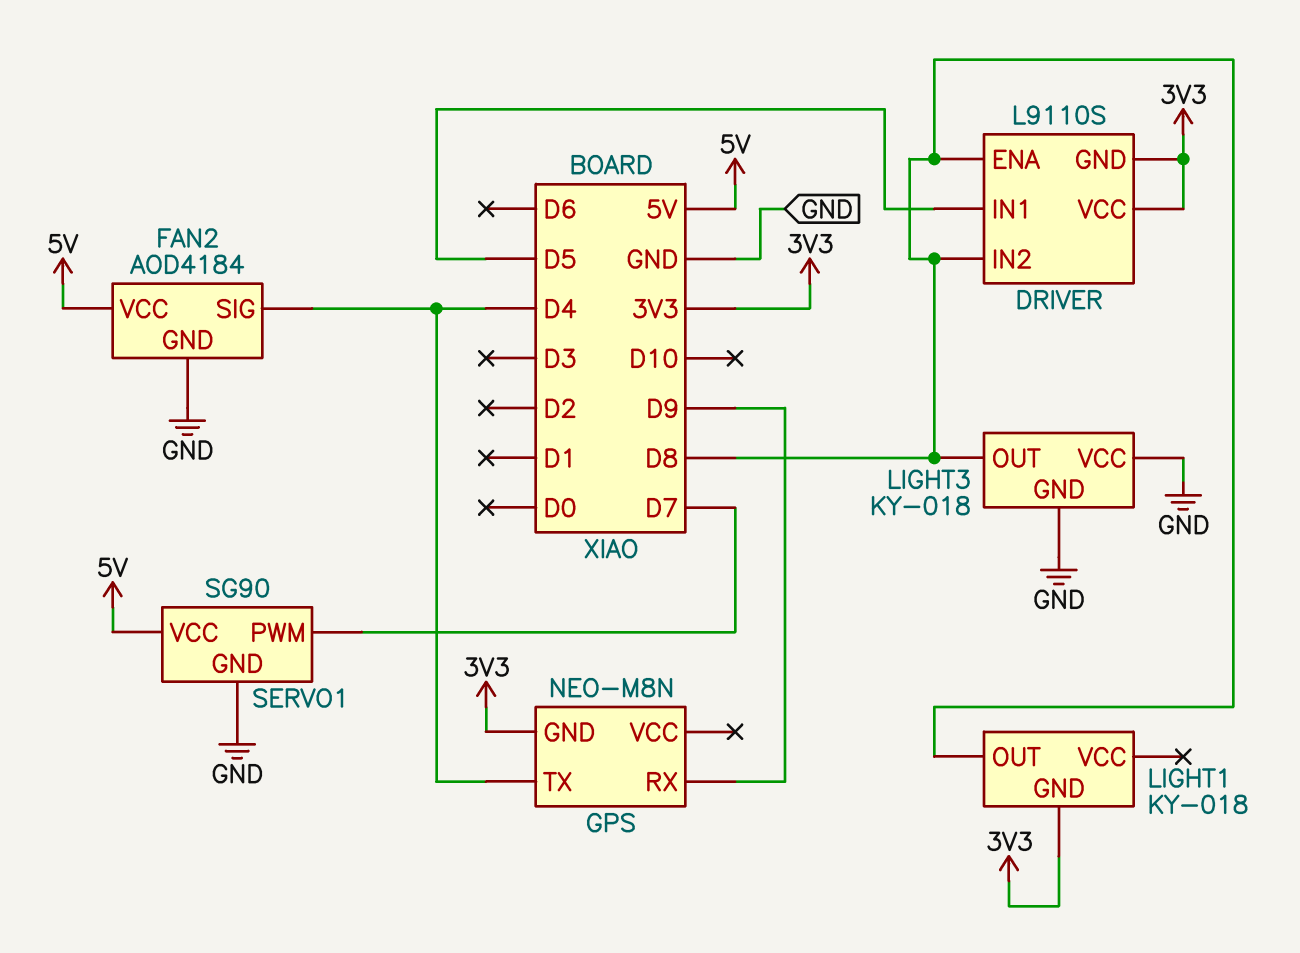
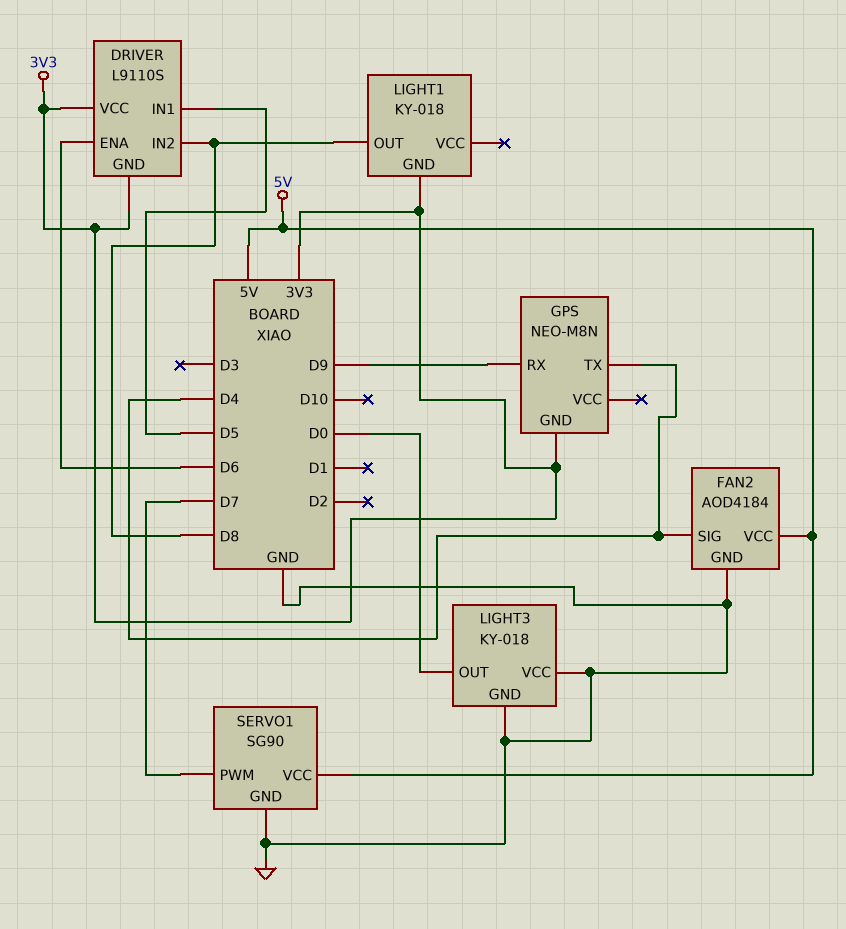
DRIVER pin ENA: D8 -> D6
LIGHT3 pin OUT: D8 -> D0

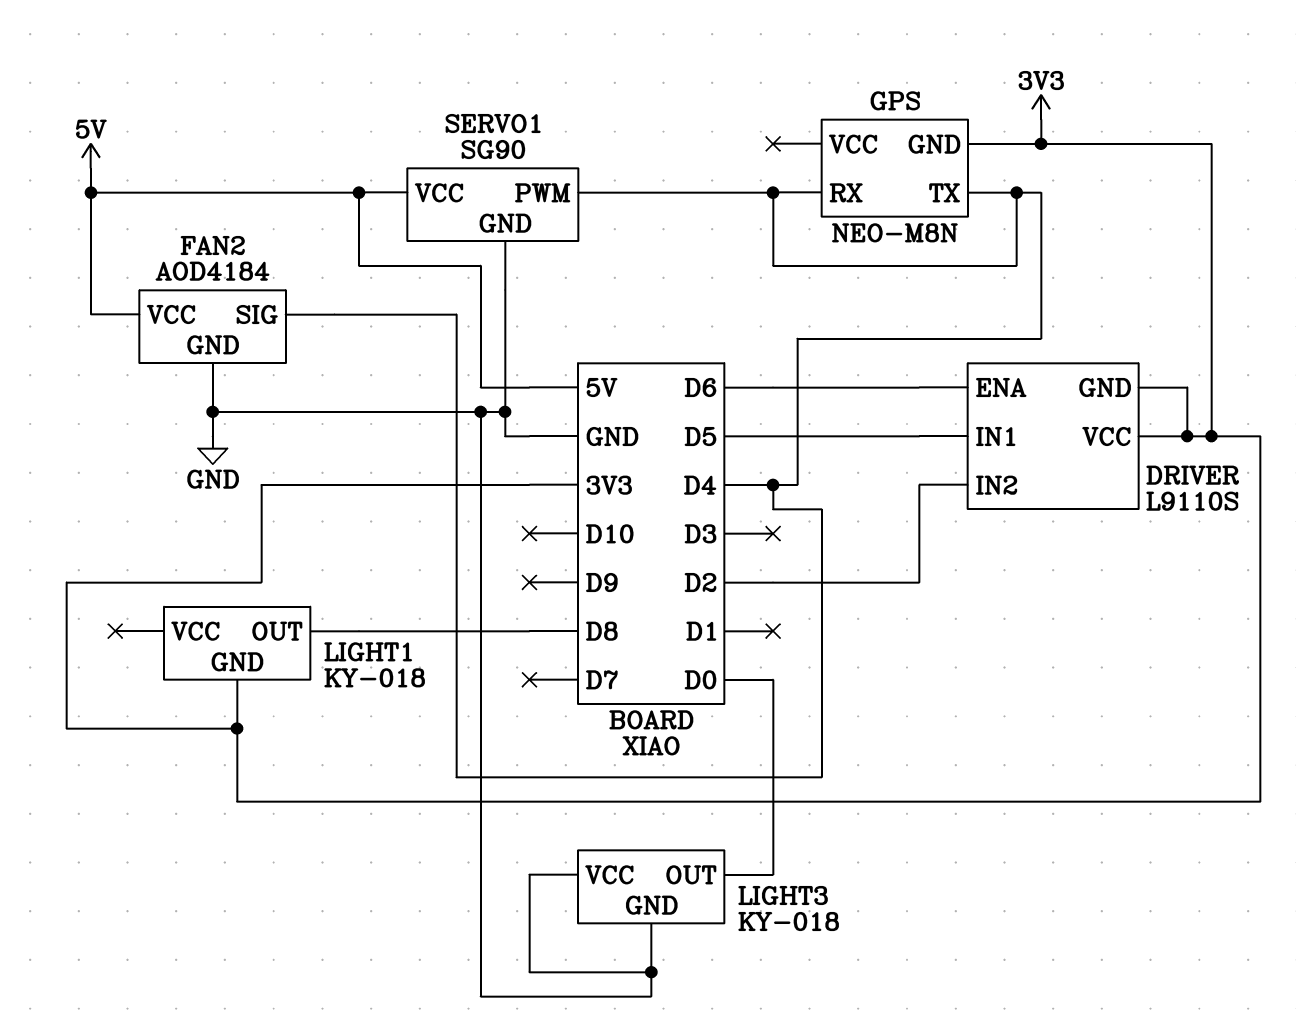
DRIVER pin IN2: D8 -> D2
GPS pin RX: D9 -> D4
SERVO1 pin PWM: D7 -> D4

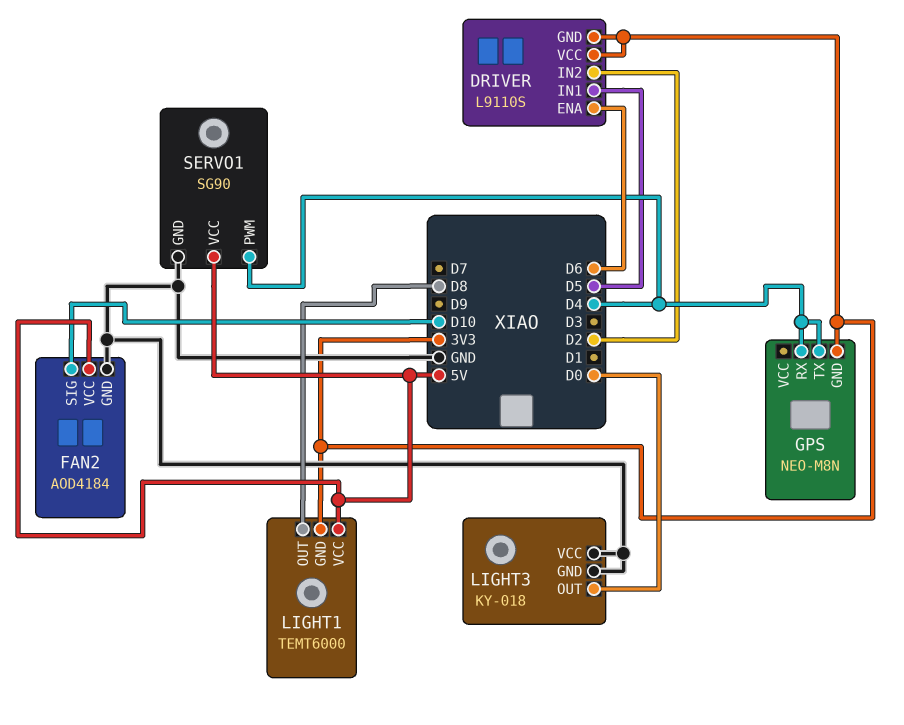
FAN2 pin SIG: D4 -> D10
LIGHT1: KY-018 -> TEMT6000
LIGHT1 pin VCC: none -> 5V

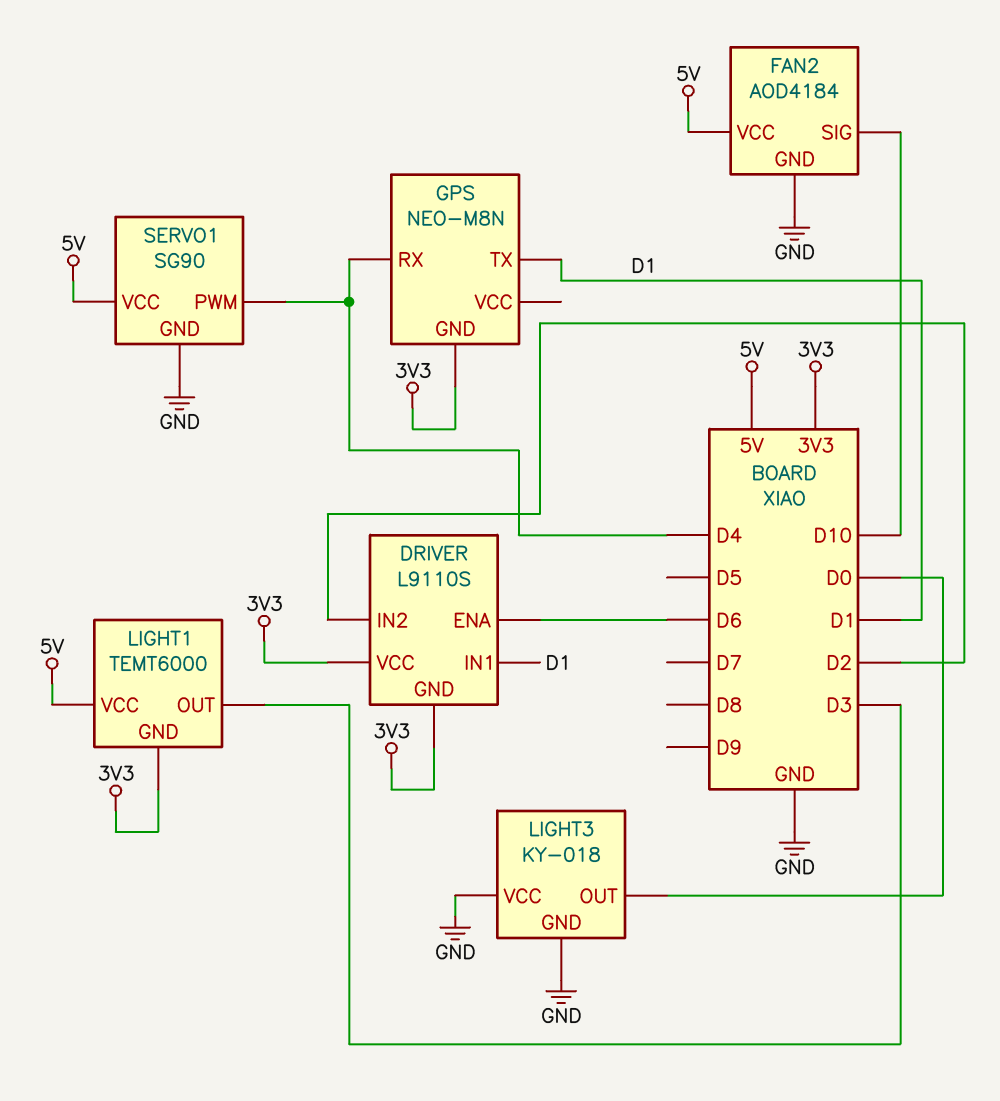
DRIVER pin IN1: D5 -> D1
GPS pin TX: D4 -> D1
LIGHT1 pin OUT: D8 -> D3

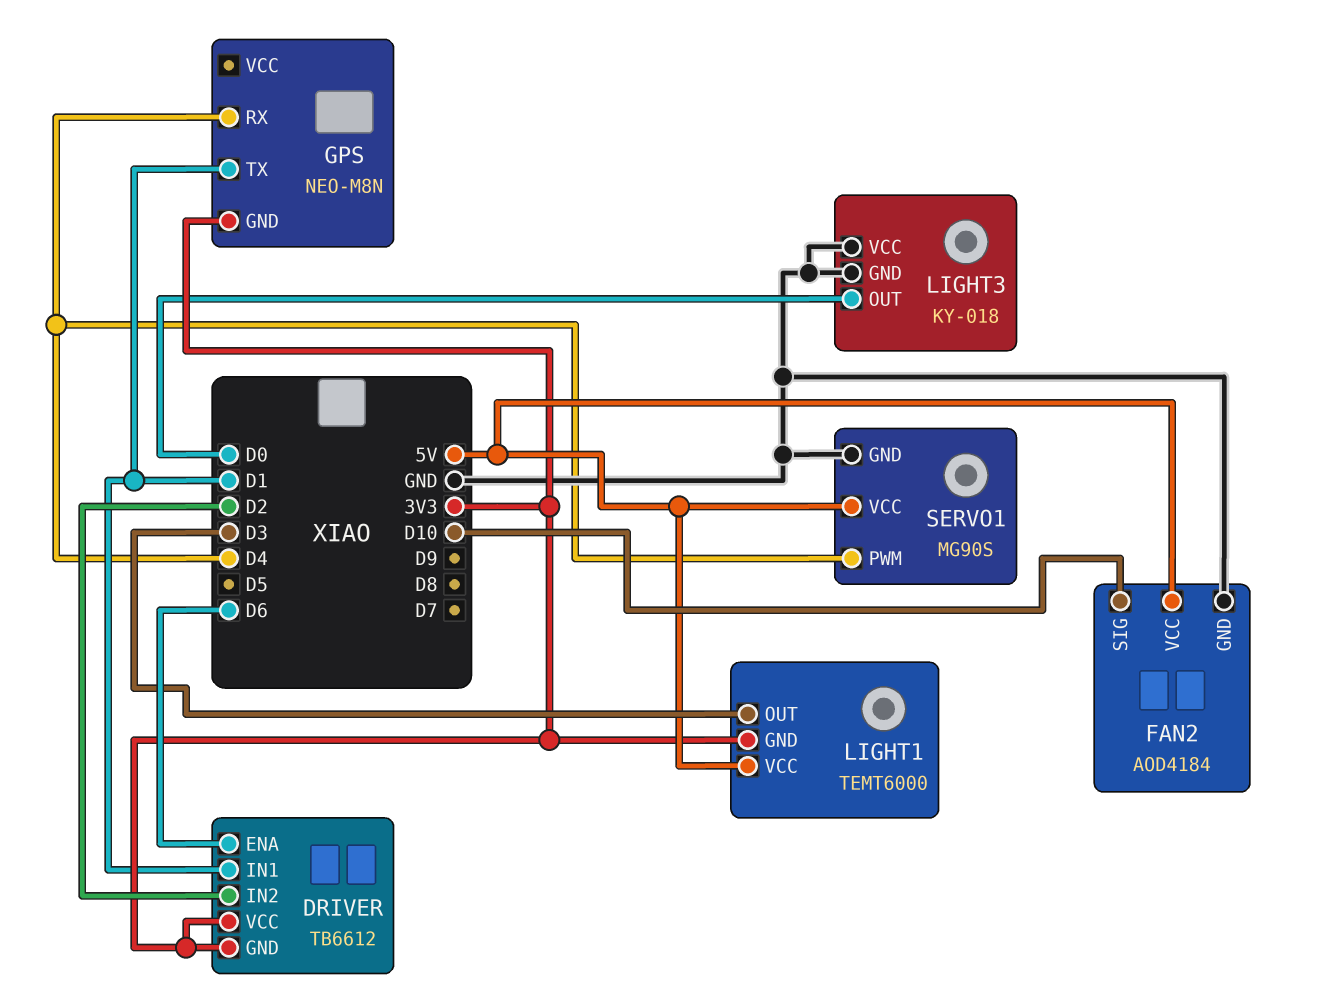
DRIVER: L9110S -> TB6612
SERVO1: SG90 -> MG90S

